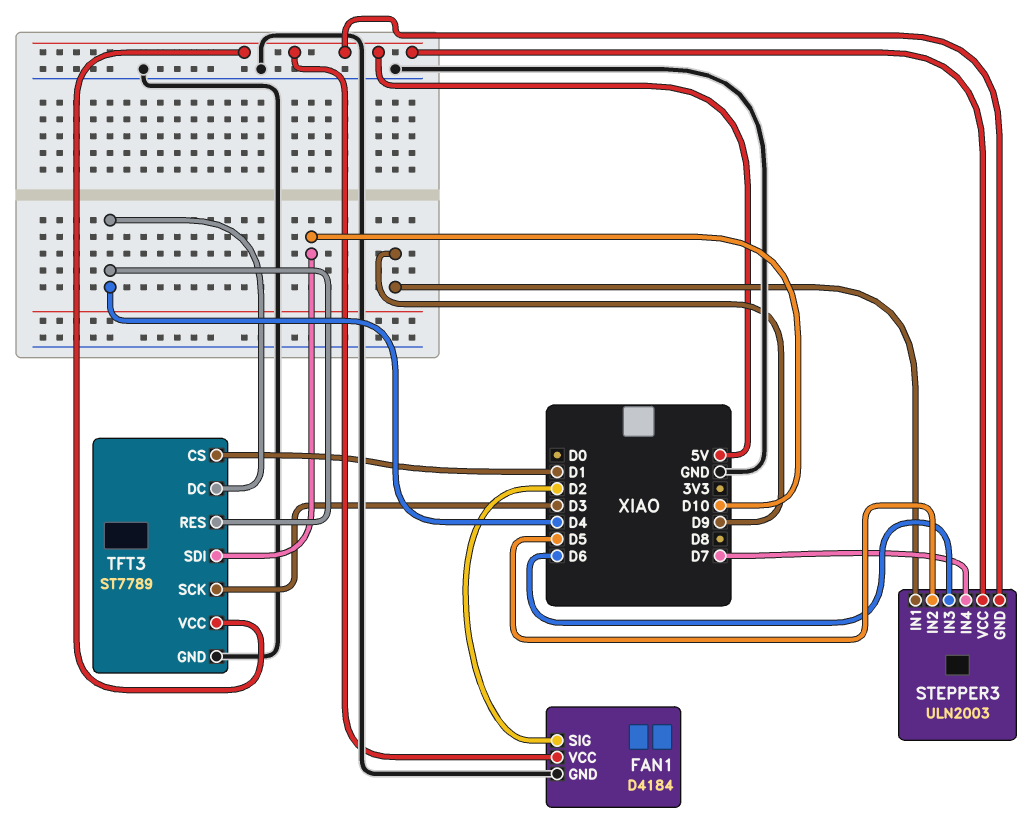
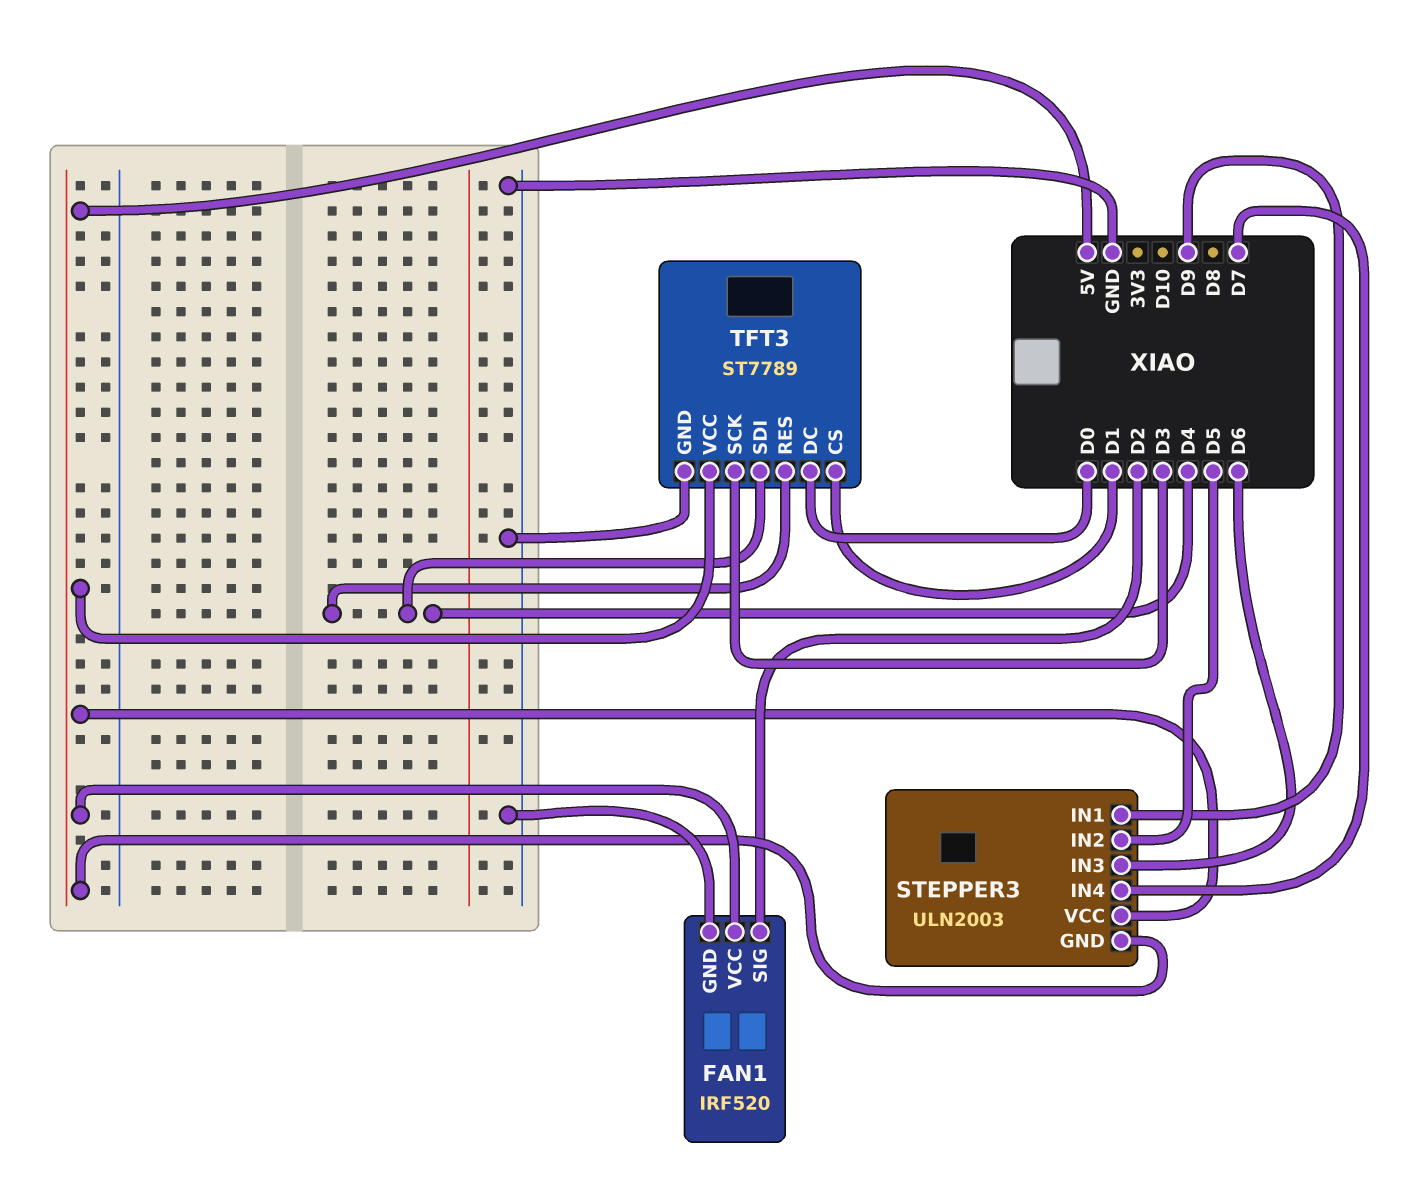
FAN1: D4184 -> IRF520
TFT3 pin DC: D4 -> D0
TFT3 pin SDI: D10 -> D4

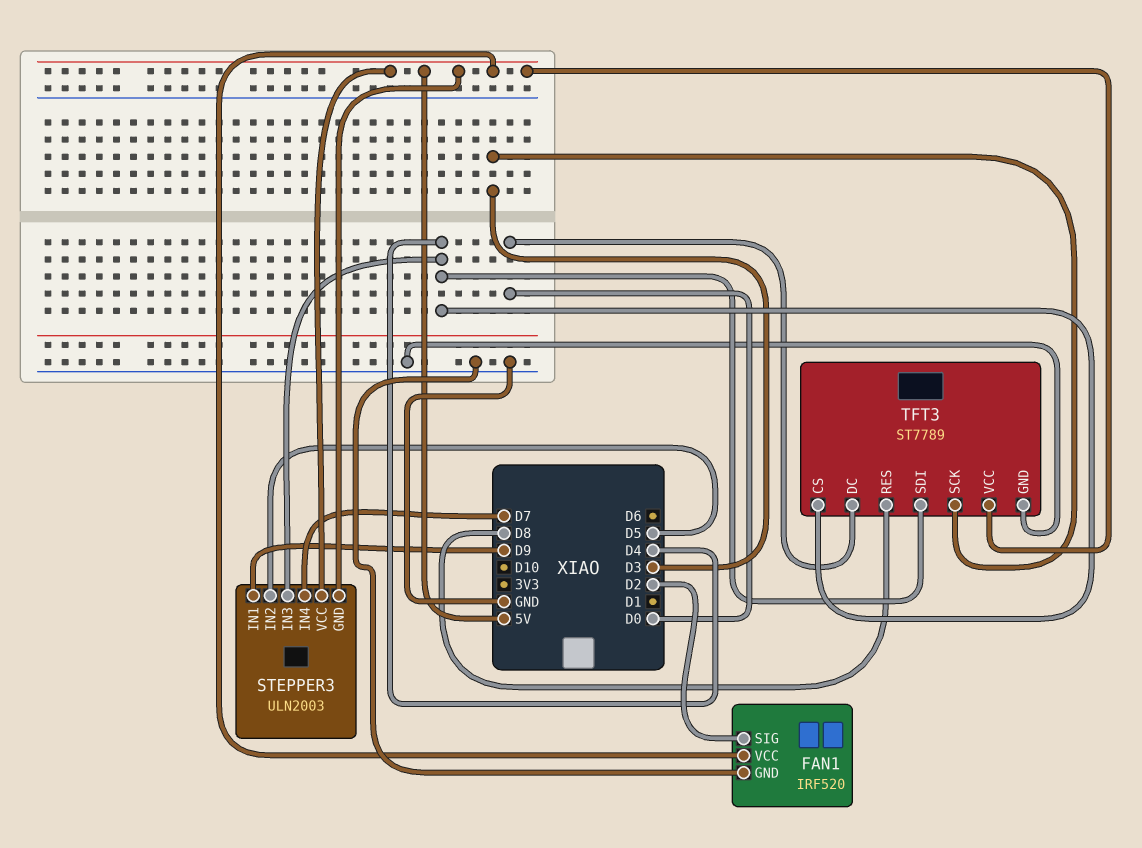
STEPPER3 pin IN3: D6 -> D4
TFT3 pin CS: D1 -> D4
TFT3 pin RES: D4 -> D8

